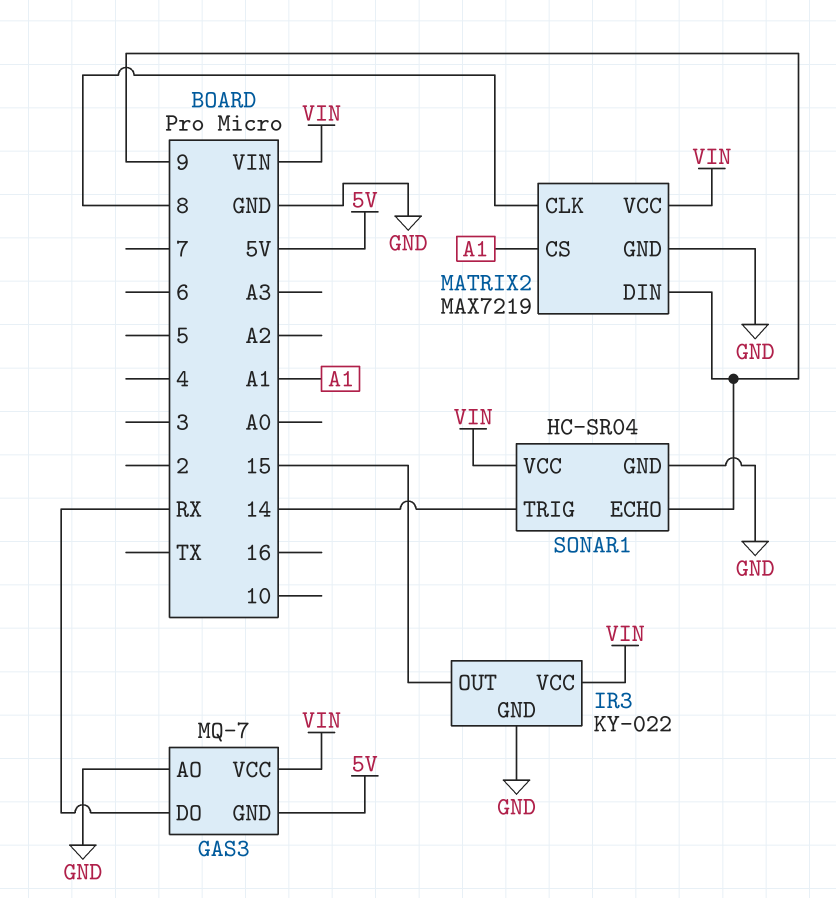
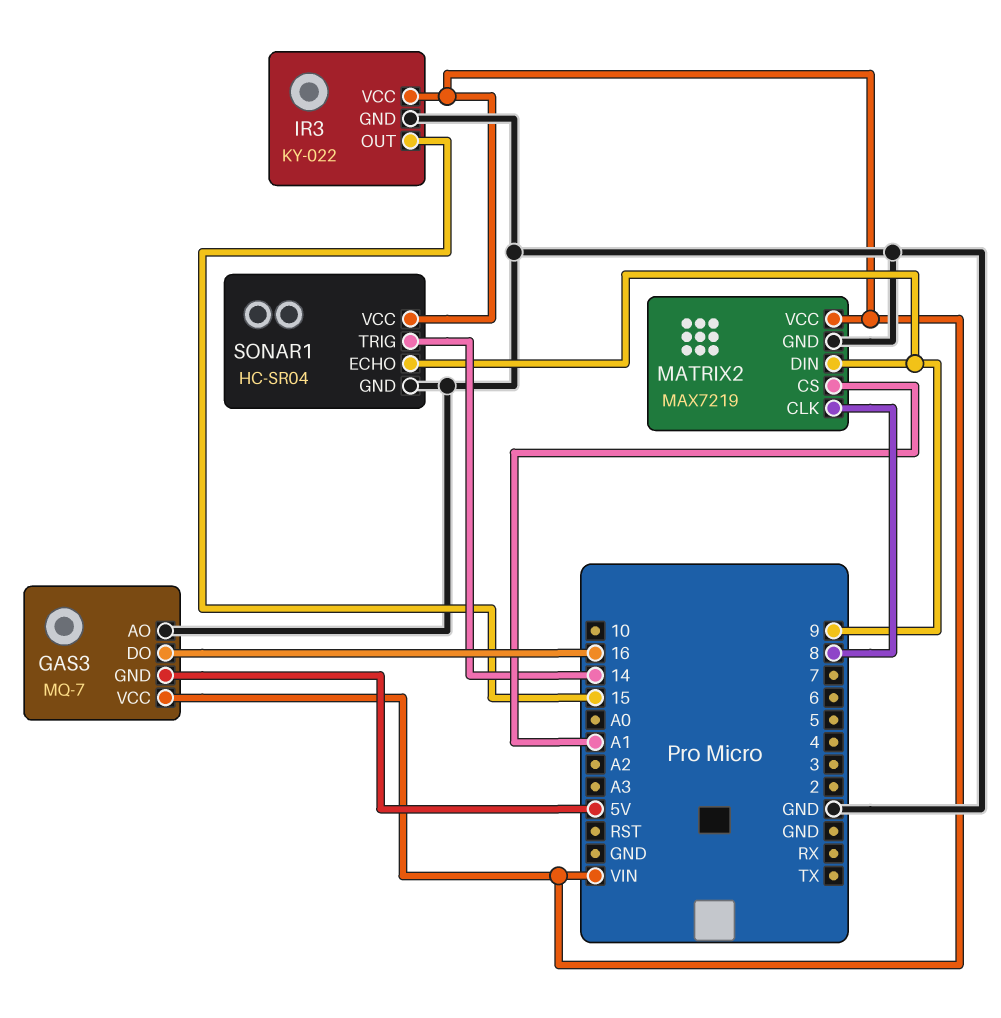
GAS3 pin DO: RX -> 16

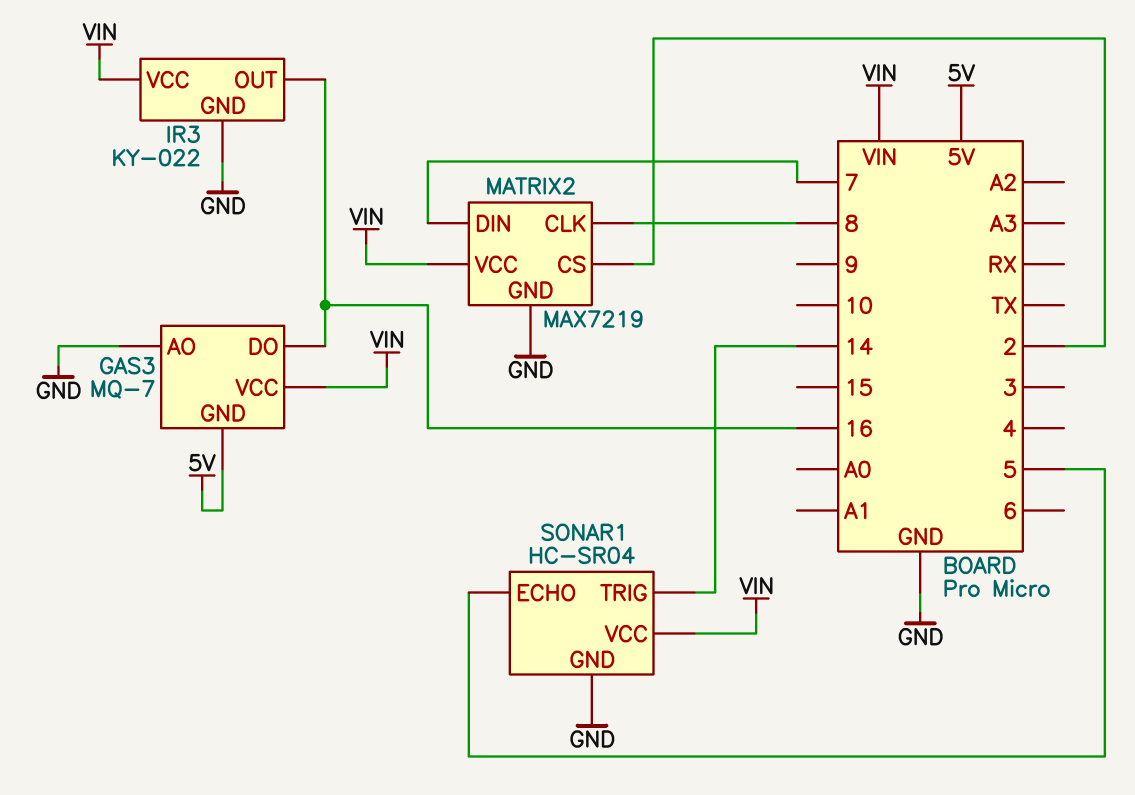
IR3 pin OUT: 15 -> 16
MATRIX2 pin CS: A1 -> 2
MATRIX2 pin DIN: 9 -> 7
SONAR1 pin ECHO: 9 -> 5

